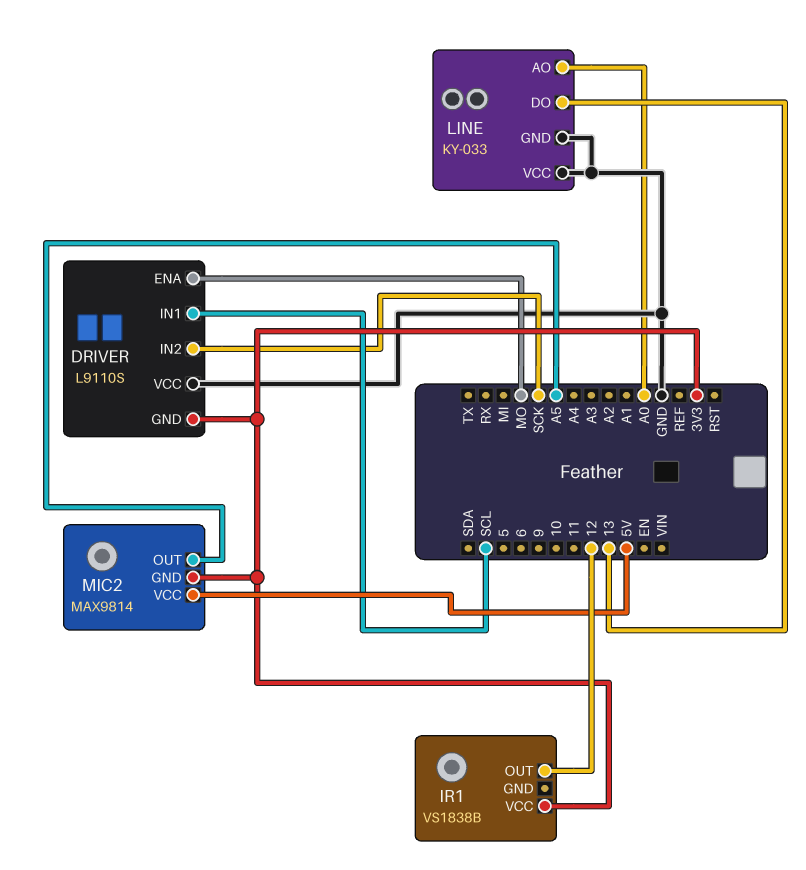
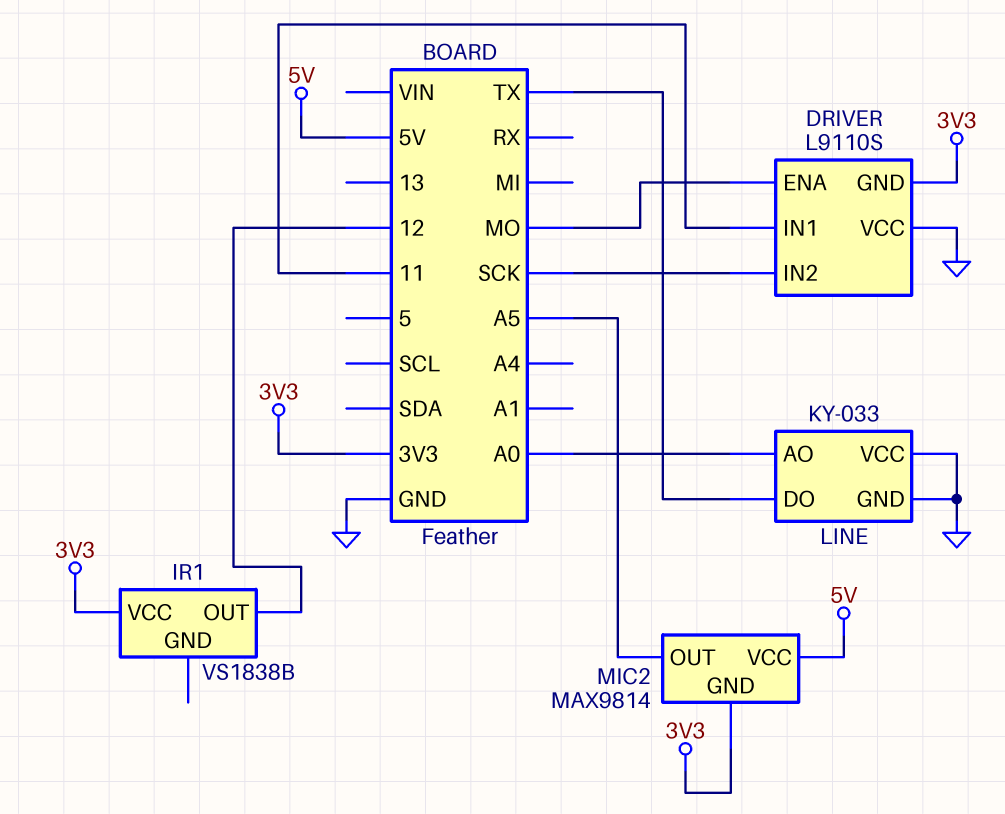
DRIVER pin IN1: SCL -> 11
LINE pin DO: 13 -> TX

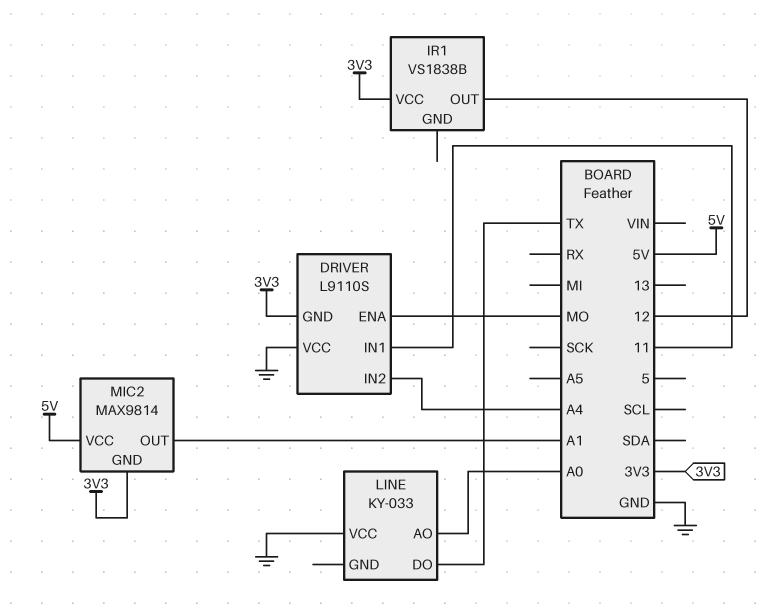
DRIVER pin IN2: SCK -> A4
LINE pin GND: GND -> none
MIC2 pin OUT: A5 -> A1

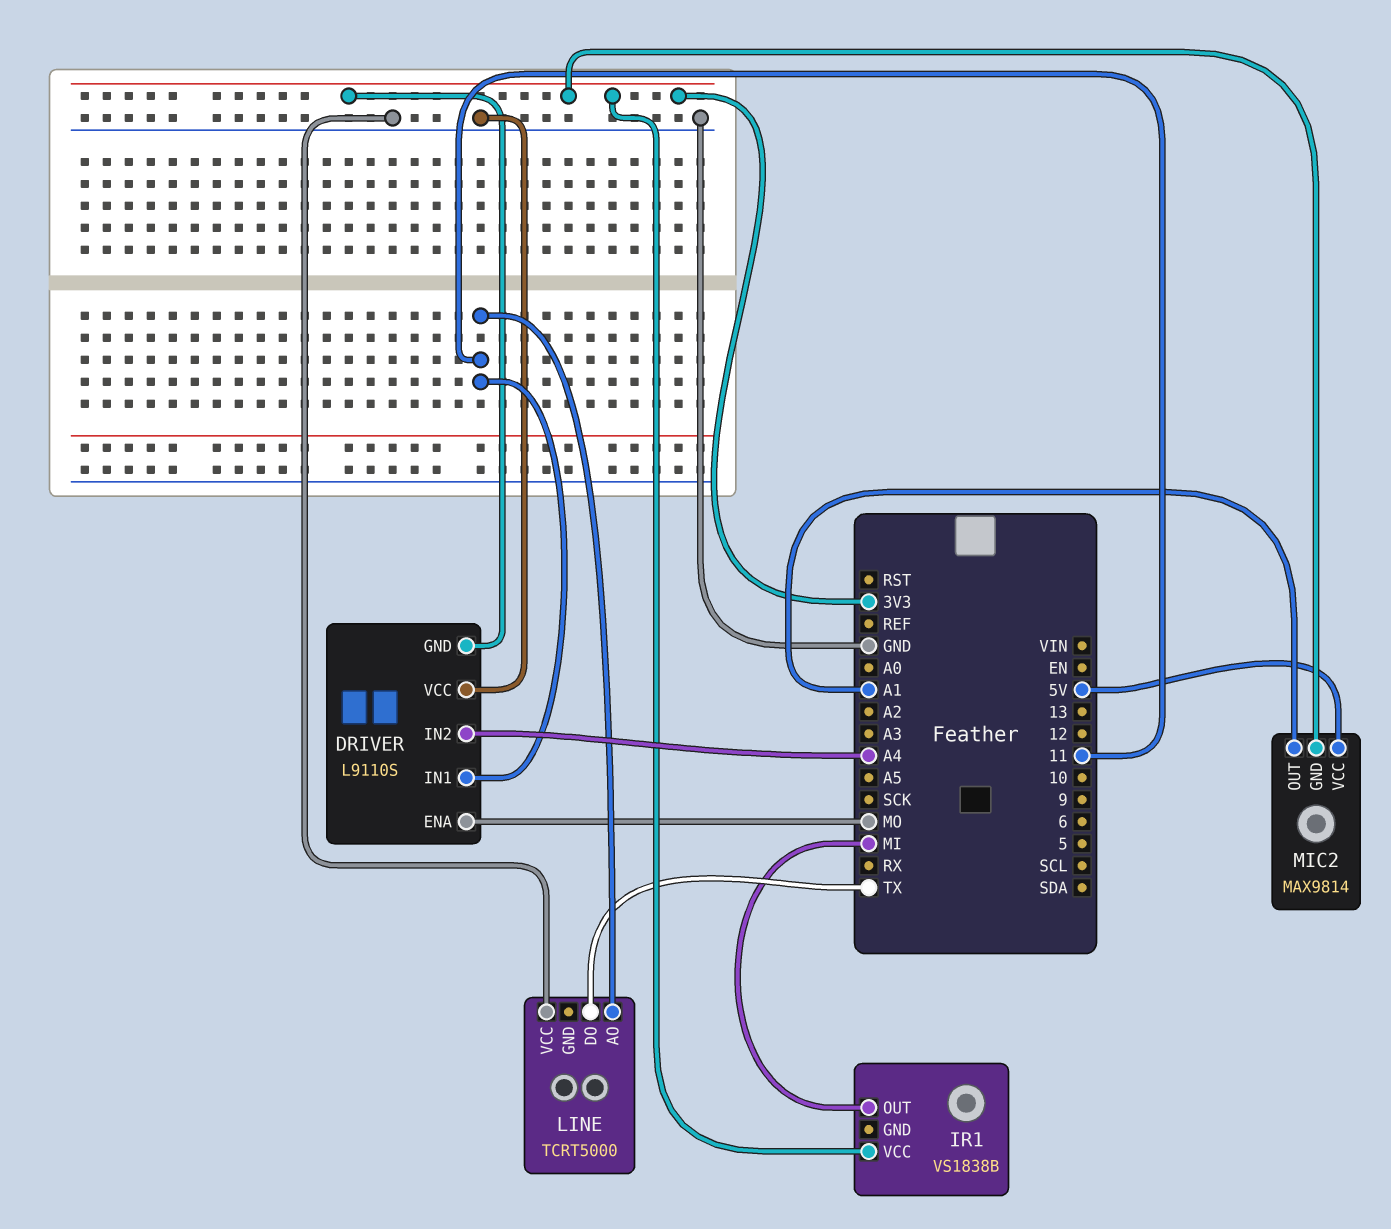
IR1 pin OUT: 12 -> MI
LINE: KY-033 -> TCRT5000
LINE pin AO: A0 -> 11

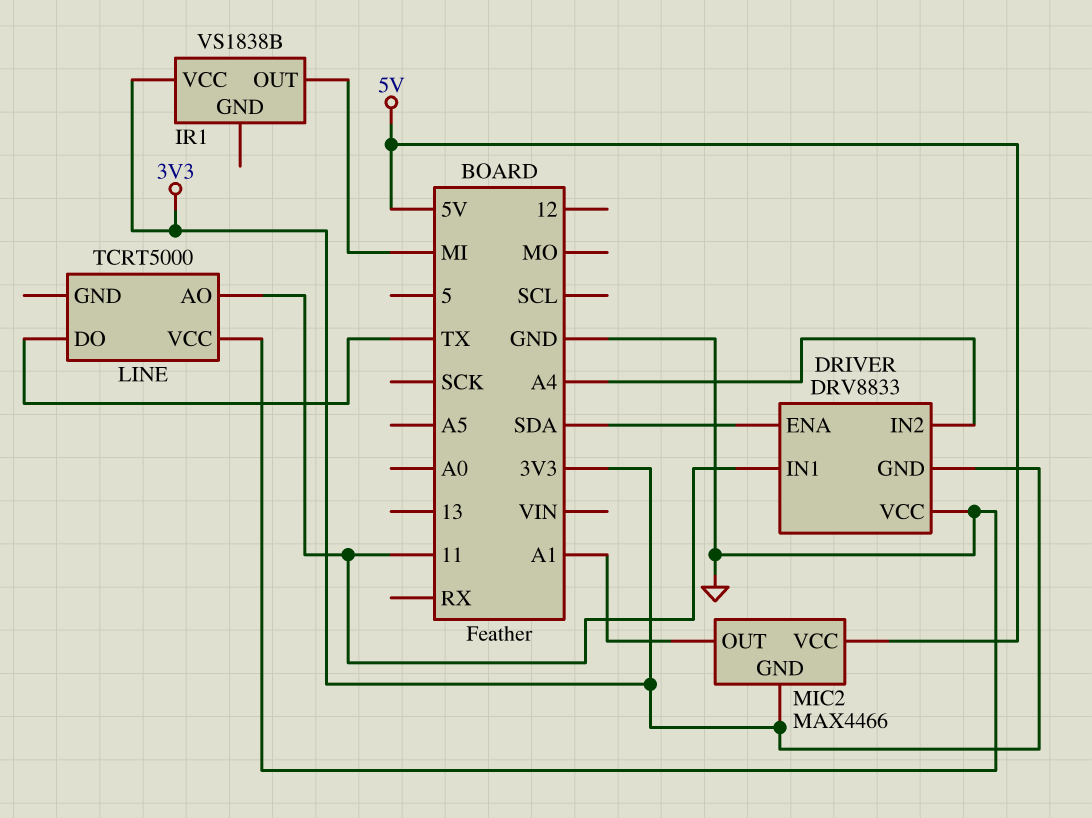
DRIVER: L9110S -> DRV8833
DRIVER pin ENA: MO -> SDA
MIC2: MAX9814 -> MAX4466

